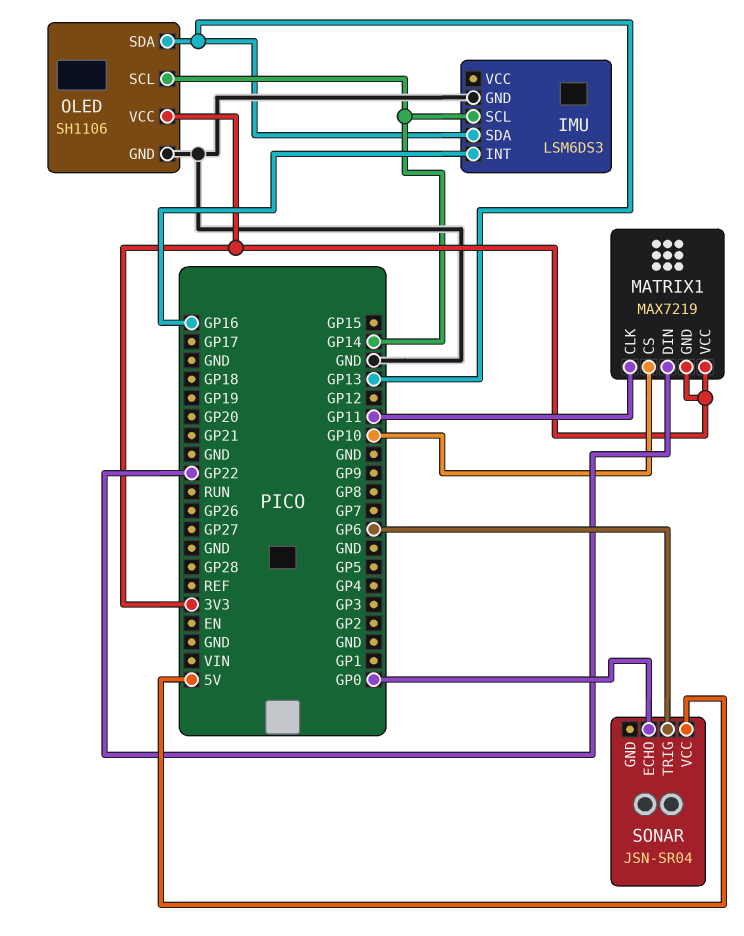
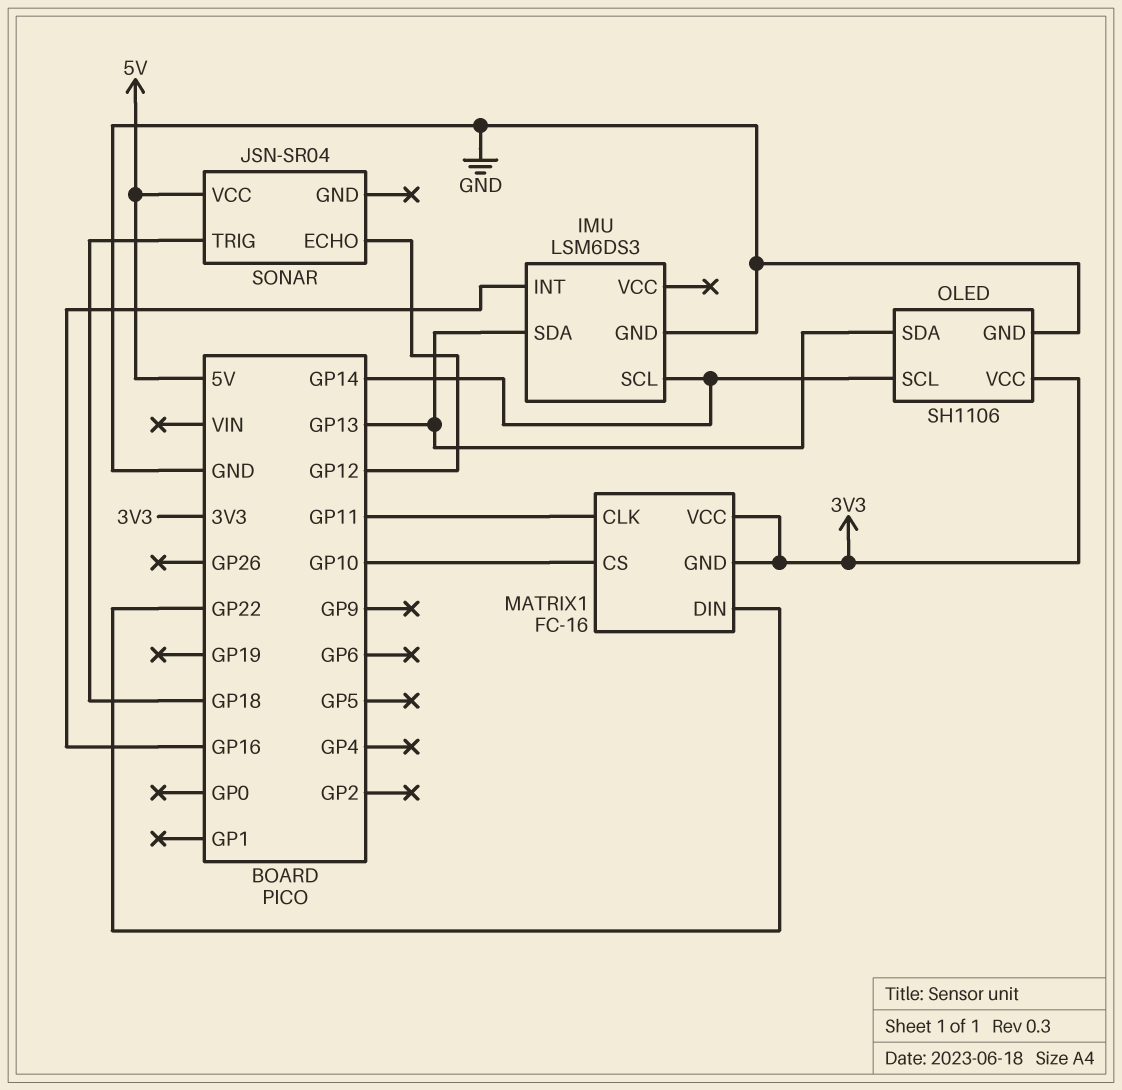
MATRIX1: MAX7219 -> FC-16
SONAR pin ECHO: GP0 -> GP12
SONAR pin TRIG: GP6 -> GP18

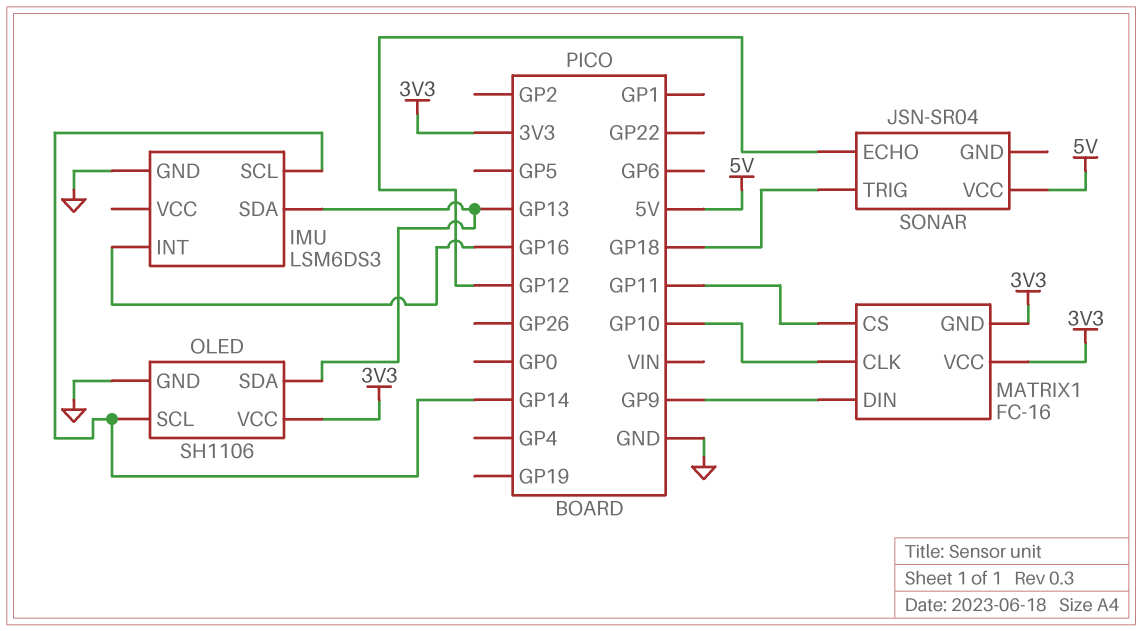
MATRIX1 pin CLK: GP11 -> GP10
MATRIX1 pin CS: GP10 -> GP11
MATRIX1 pin DIN: GP22 -> GP9

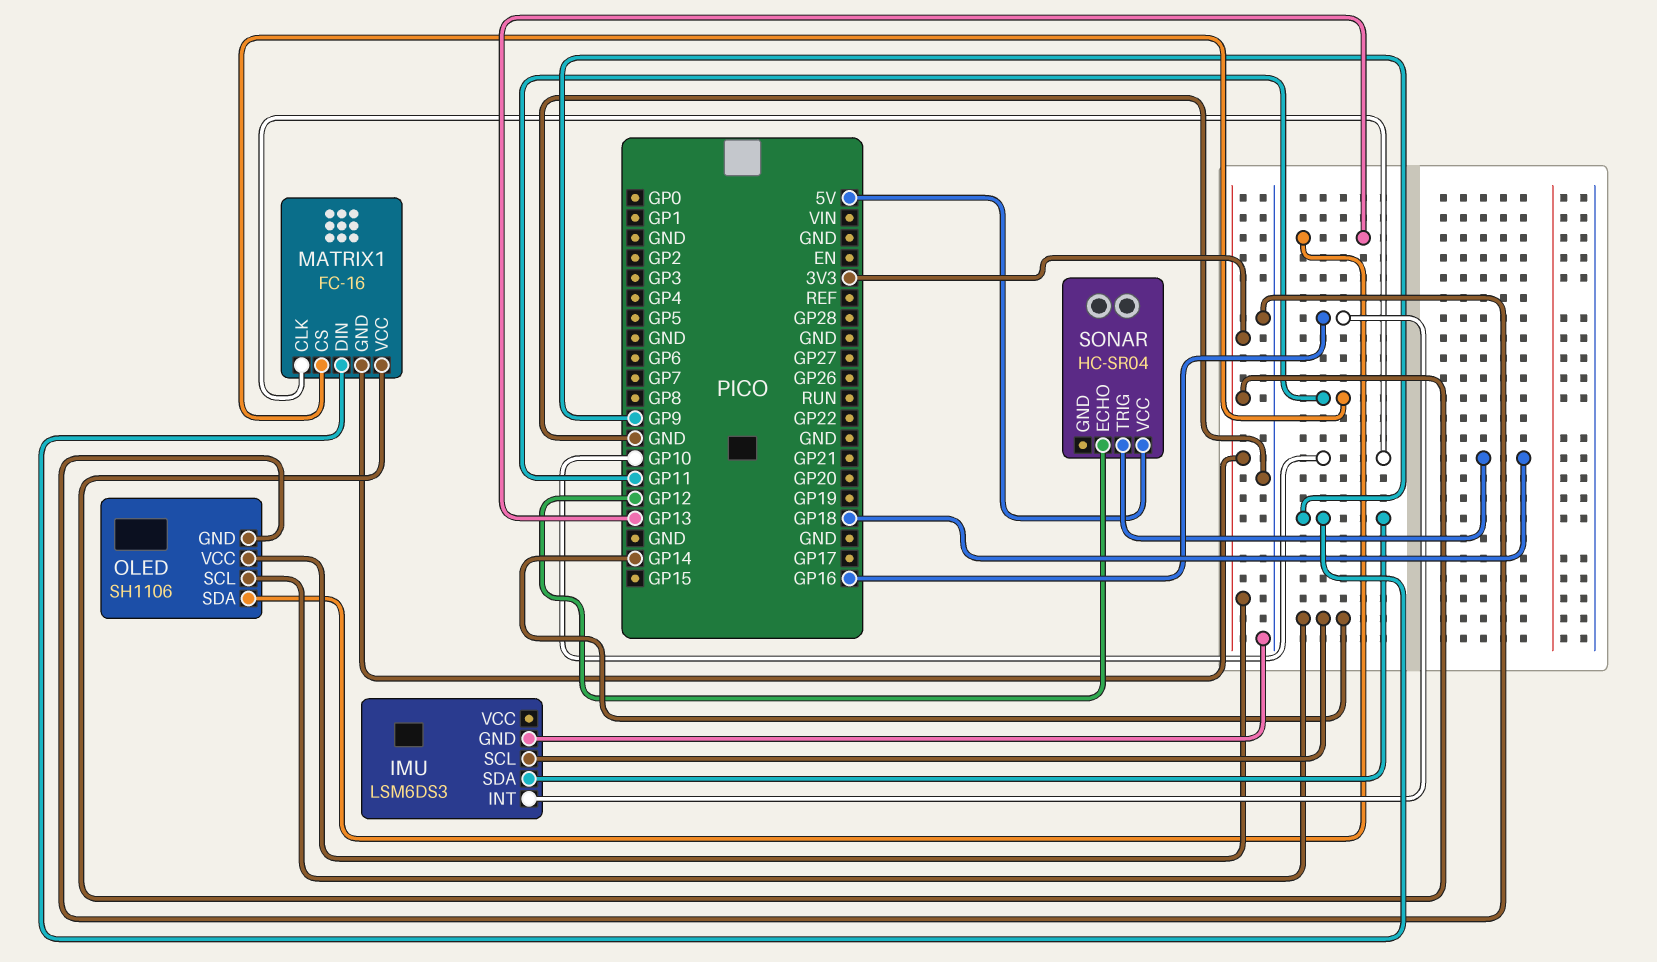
IMU pin SDA: GP13 -> GP9
SONAR: JSN-SR04 -> HC-SR04

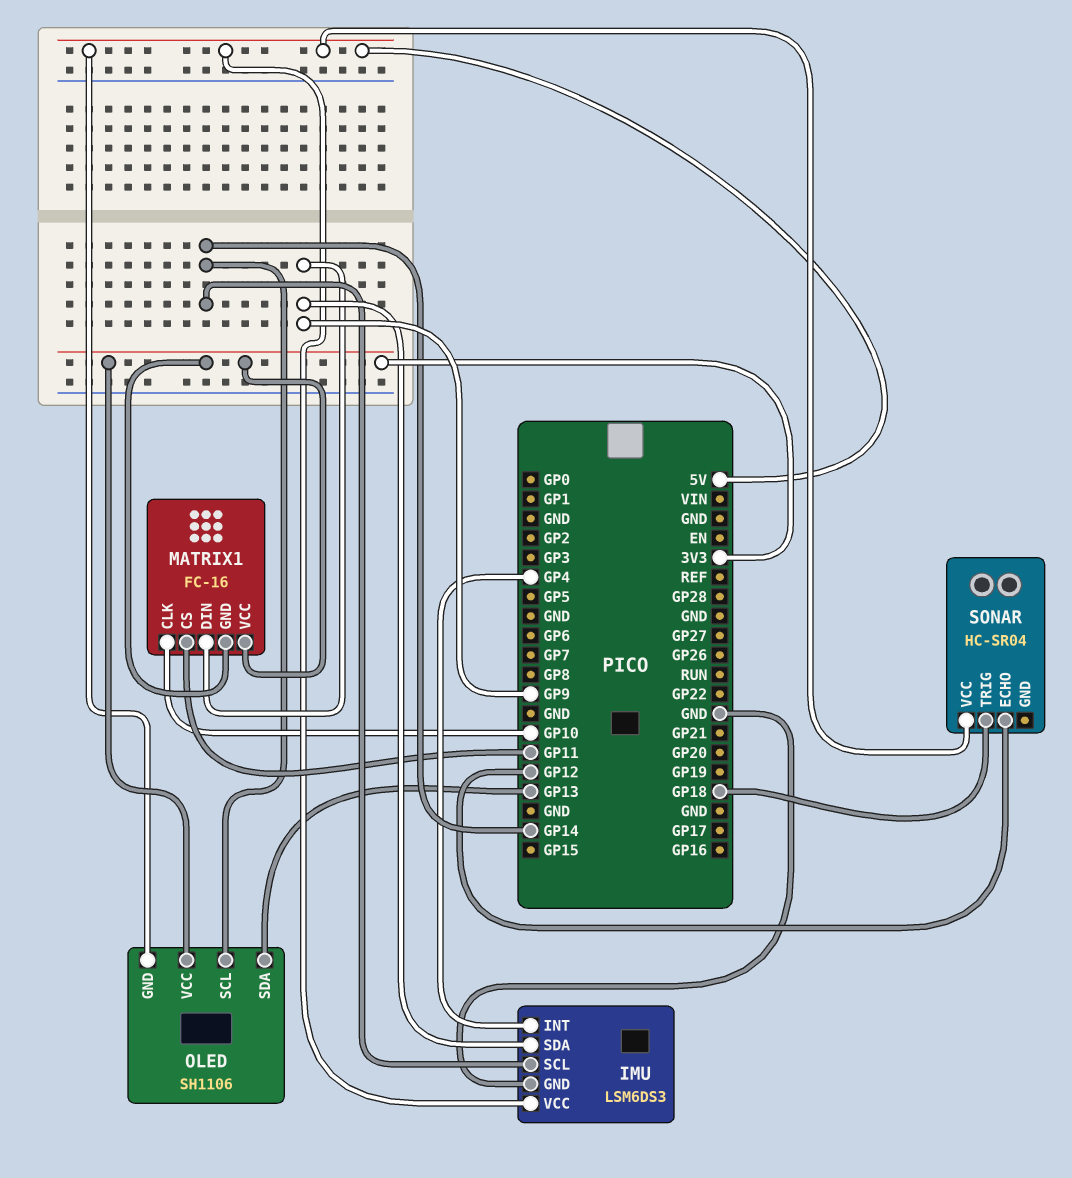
IMU pin INT: GP16 -> GP4
IMU pin VCC: none -> 5V
OLED pin GND: GND -> 5V

